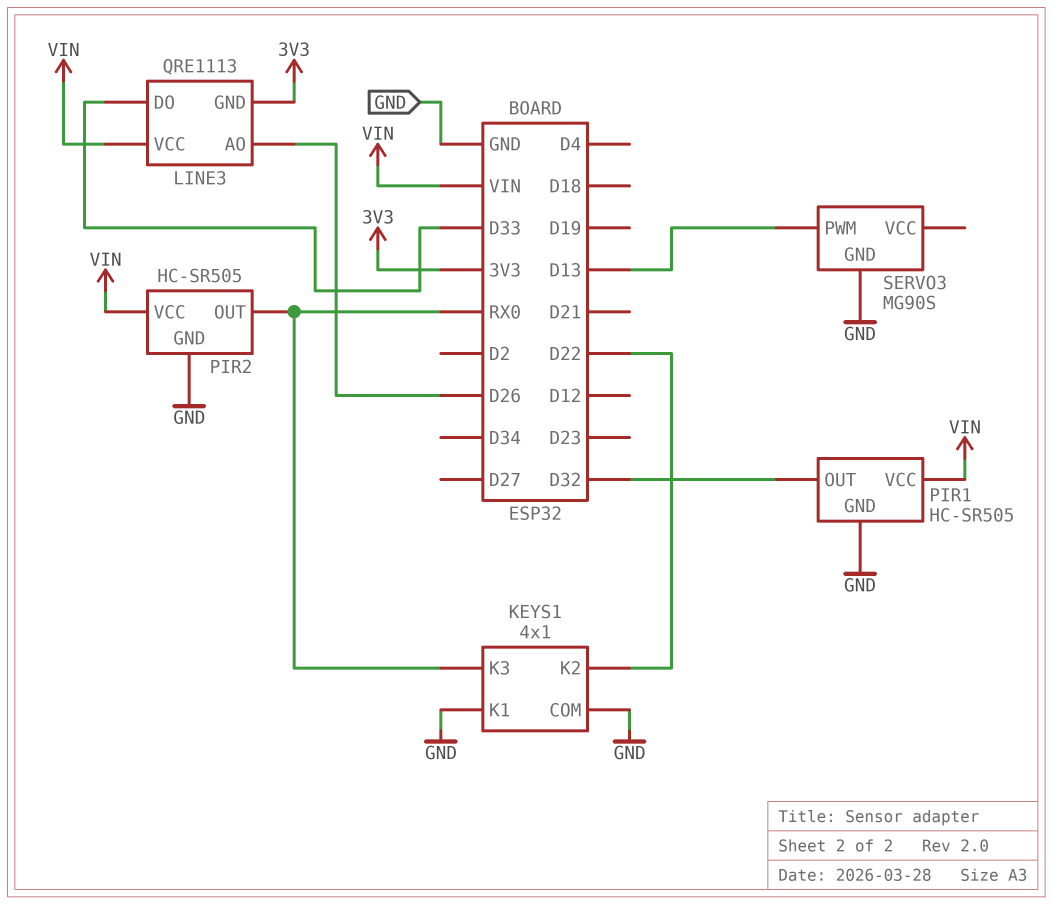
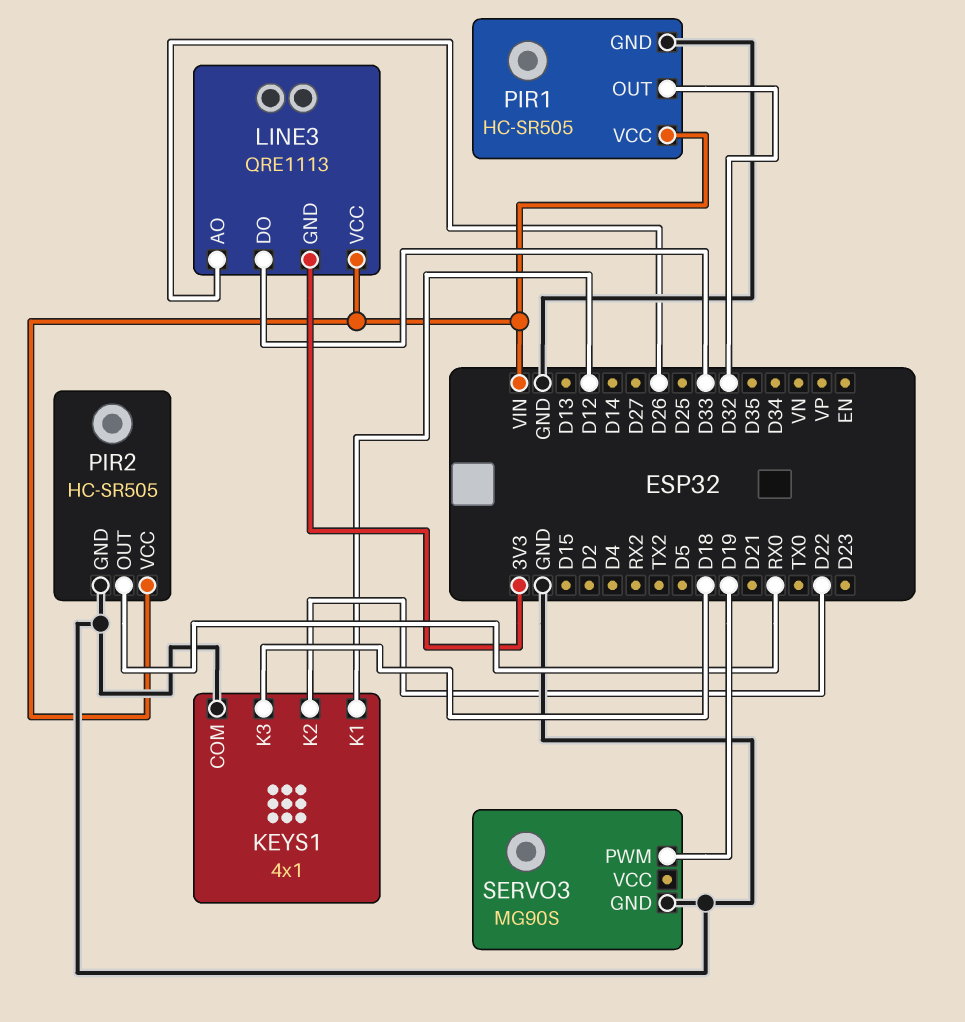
KEYS1 pin K1: GND -> D12
KEYS1 pin K3: RX0 -> D18
SERVO3 pin PWM: D13 -> D19

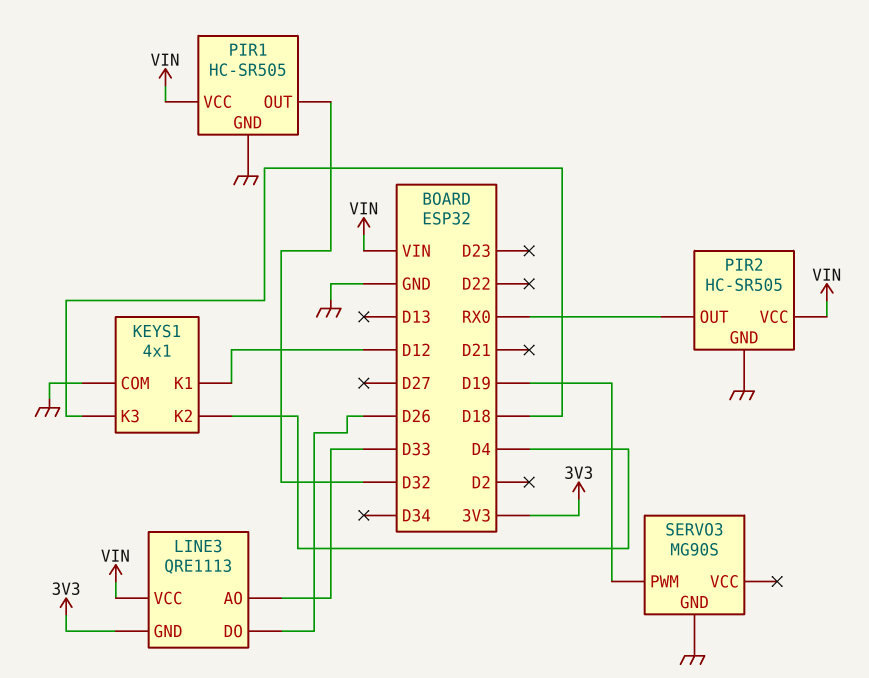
KEYS1 pin K2: D22 -> D4
LINE3 pin AO: D26 -> D33
LINE3 pin DO: D33 -> D26

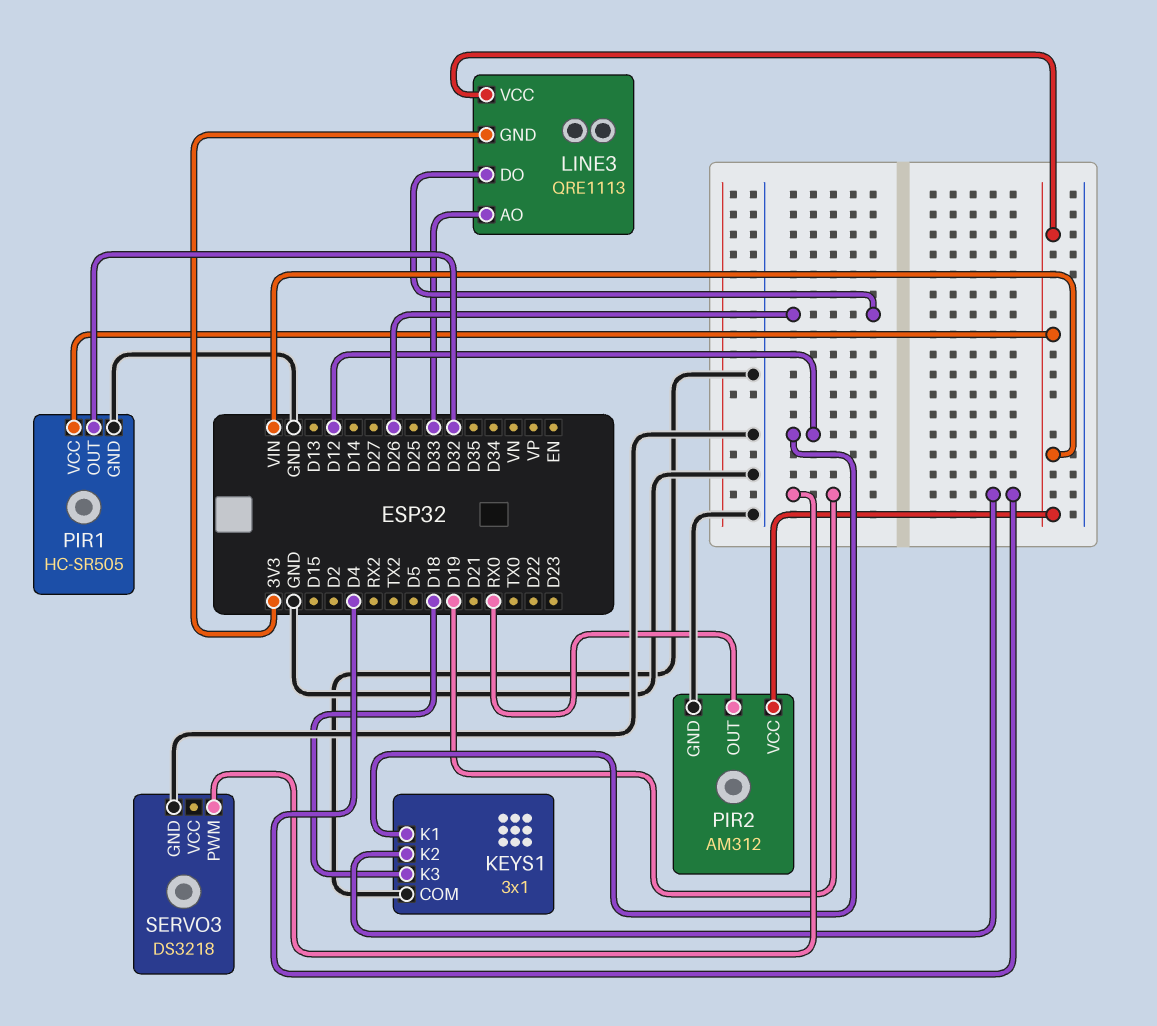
KEYS1: 4x1 -> 3x1
PIR2: HC-SR505 -> AM312
SERVO3: MG90S -> DS3218

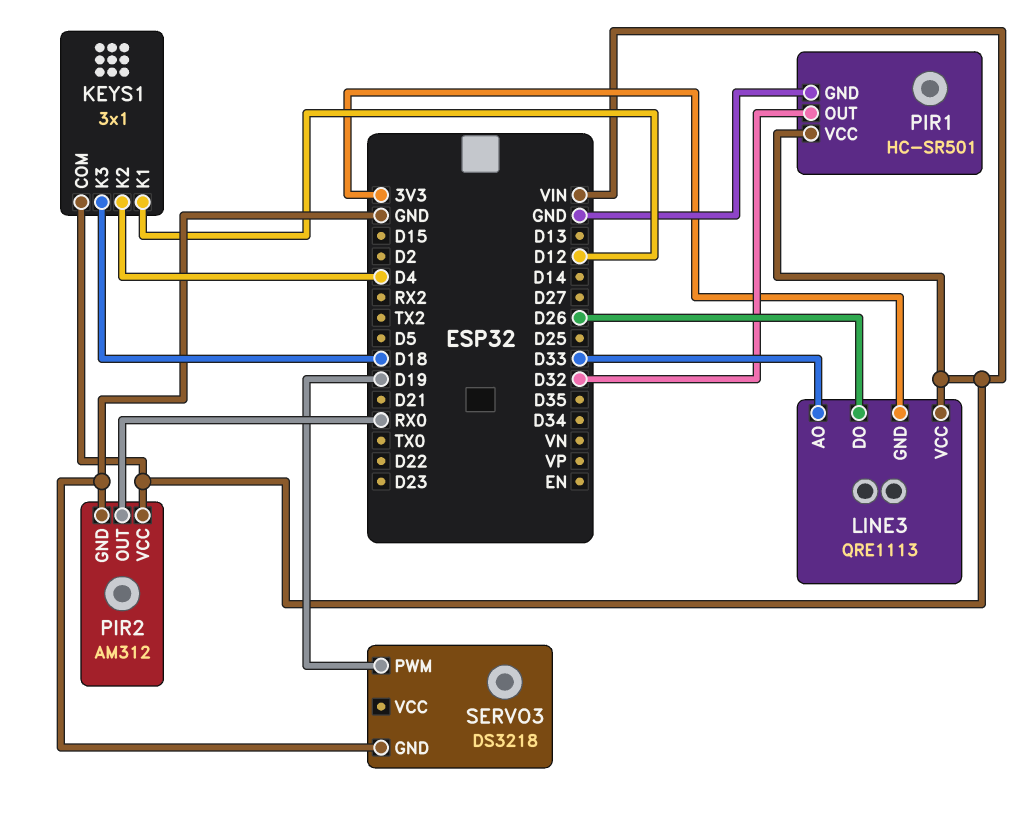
KEYS1 pin COM: GND -> VIN
PIR1: HC-SR505 -> HC-SR501

